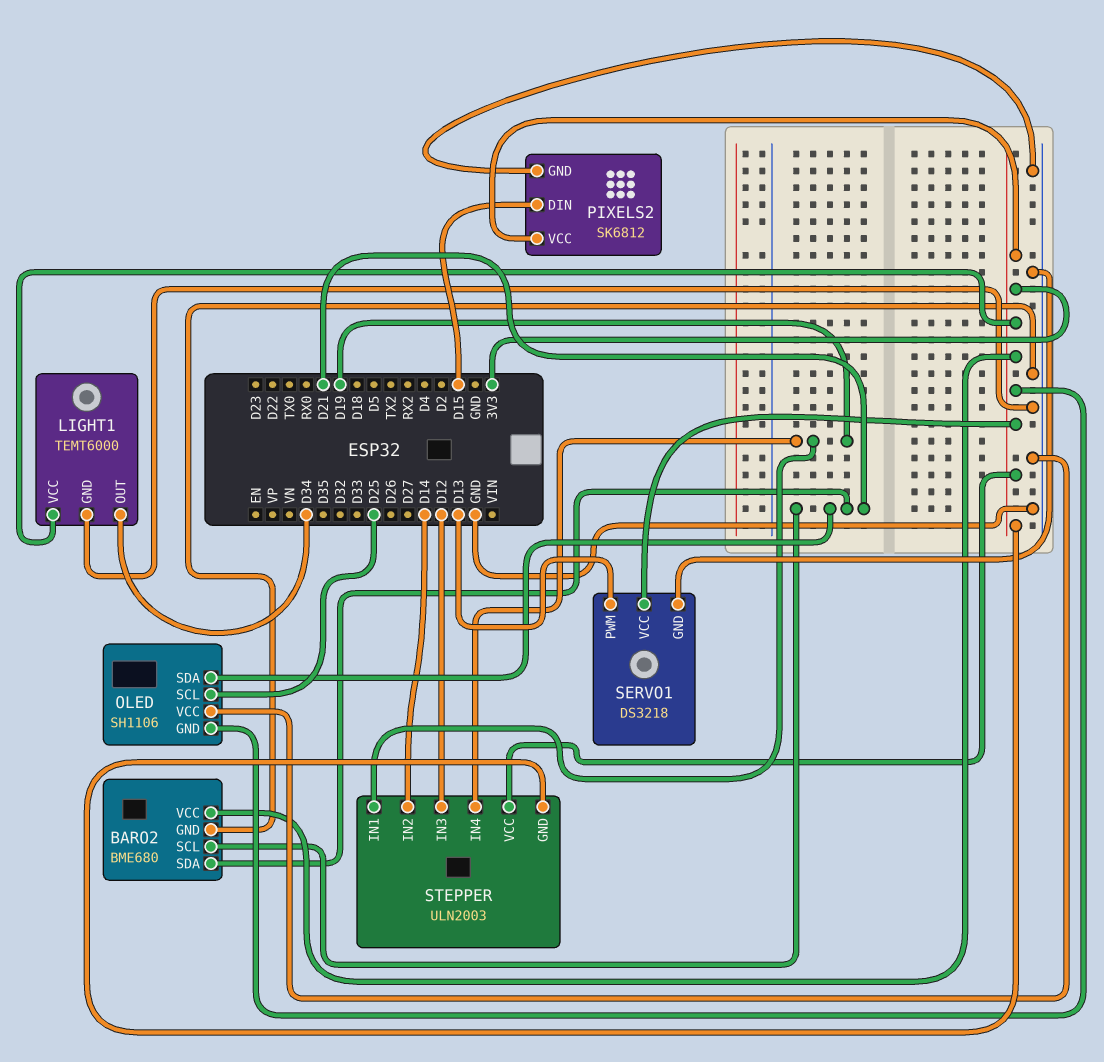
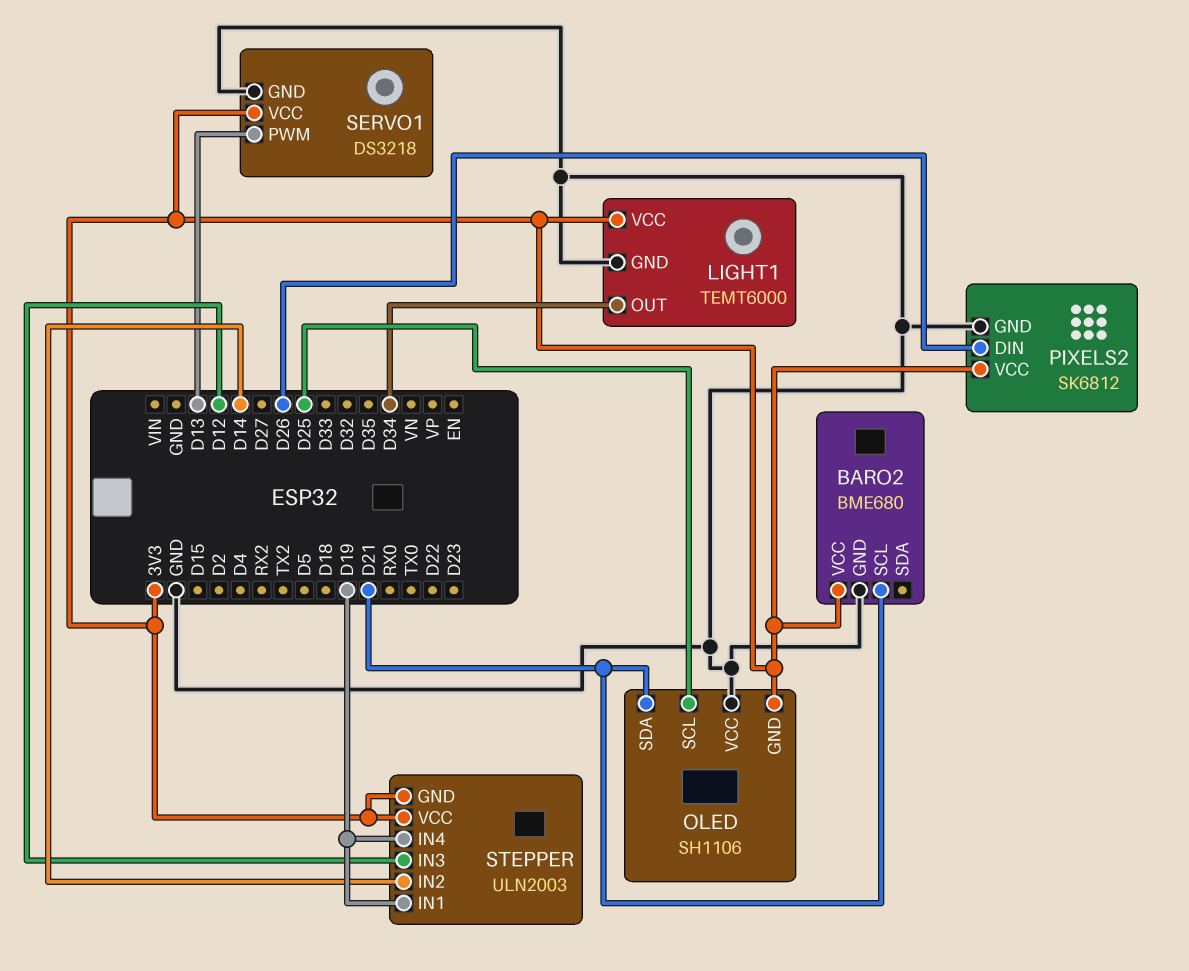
BARO2 pin SDA: D21 -> none
PIXELS2 pin DIN: D15 -> D26

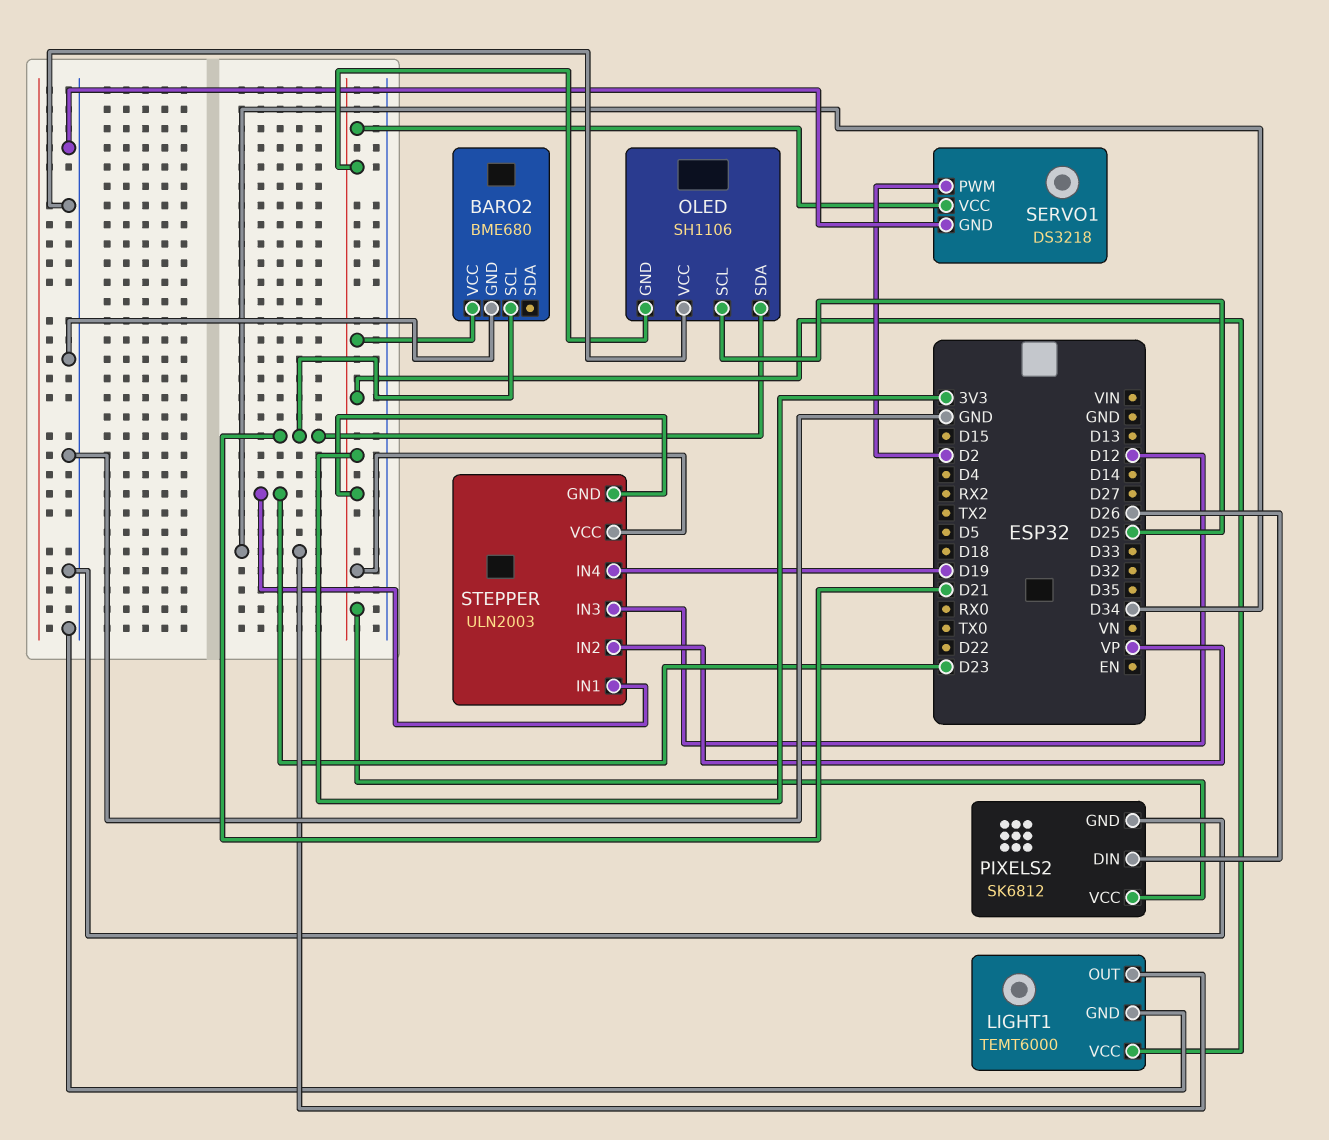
SERVO1 pin PWM: D13 -> D2
STEPPER pin IN1: D19 -> D23
STEPPER pin IN2: D14 -> VP

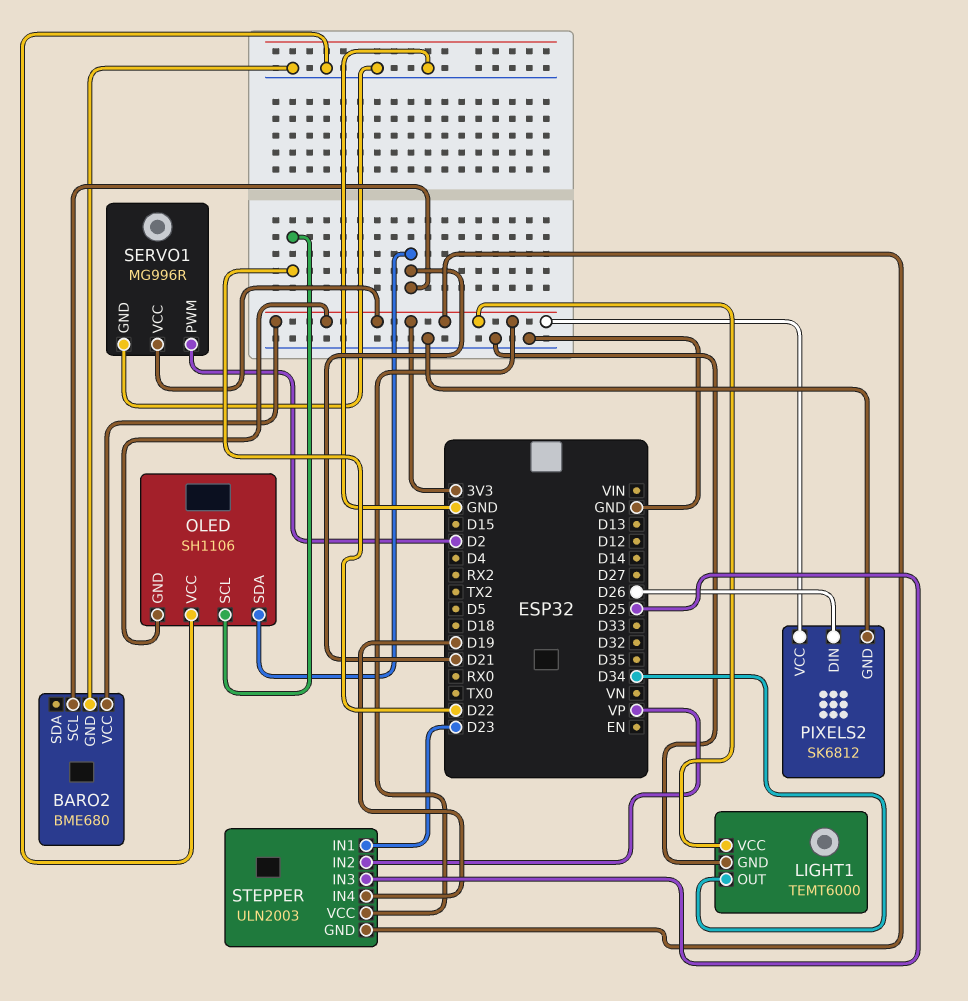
OLED pin SCL: D25 -> D22
SERVO1: DS3218 -> MG996R
STEPPER pin IN3: D12 -> D25

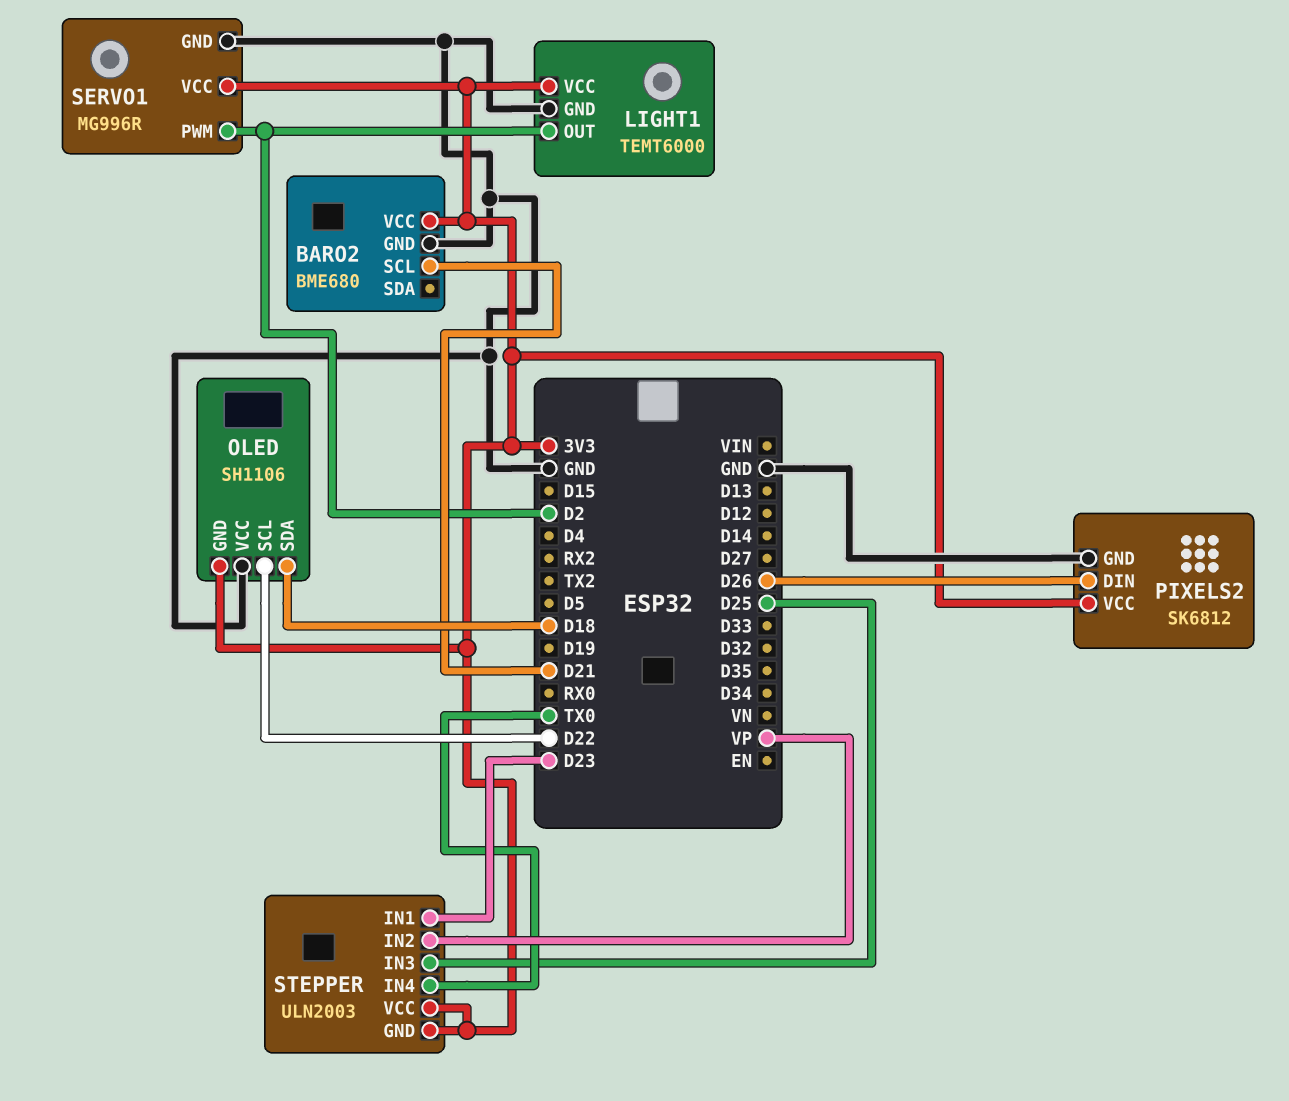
LIGHT1 pin OUT: D34 -> D2
OLED pin SDA: D21 -> D18
STEPPER pin IN4: D19 -> TX0

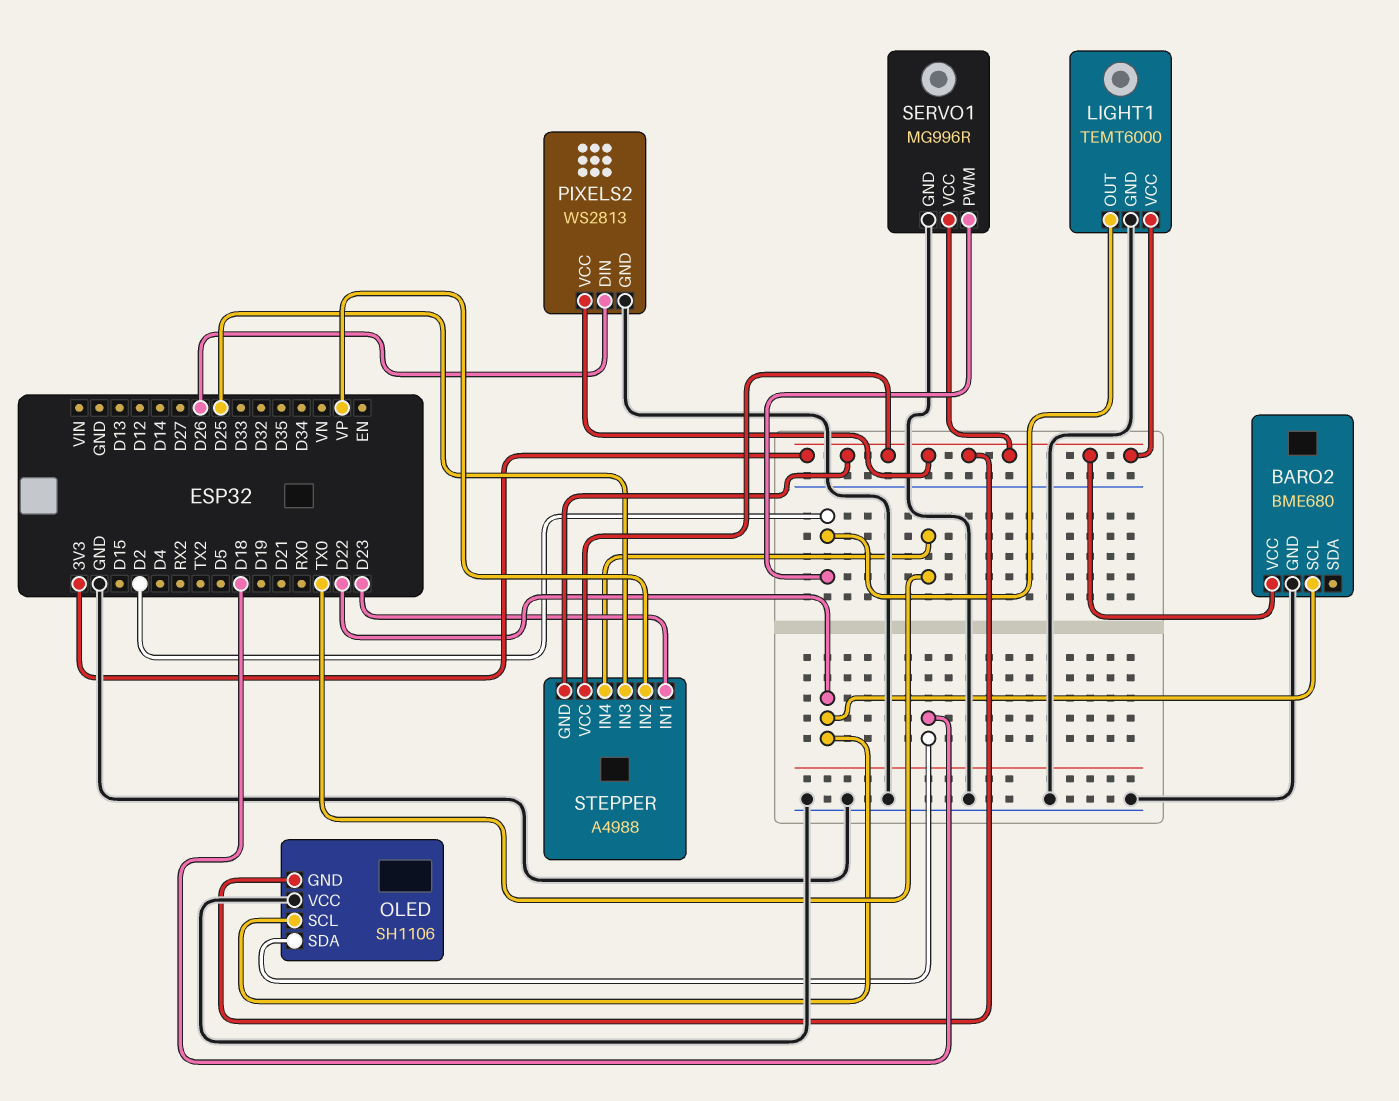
BARO2 pin SCL: D21 -> D22
PIXELS2: SK6812 -> WS2813
STEPPER: ULN2003 -> A4988

